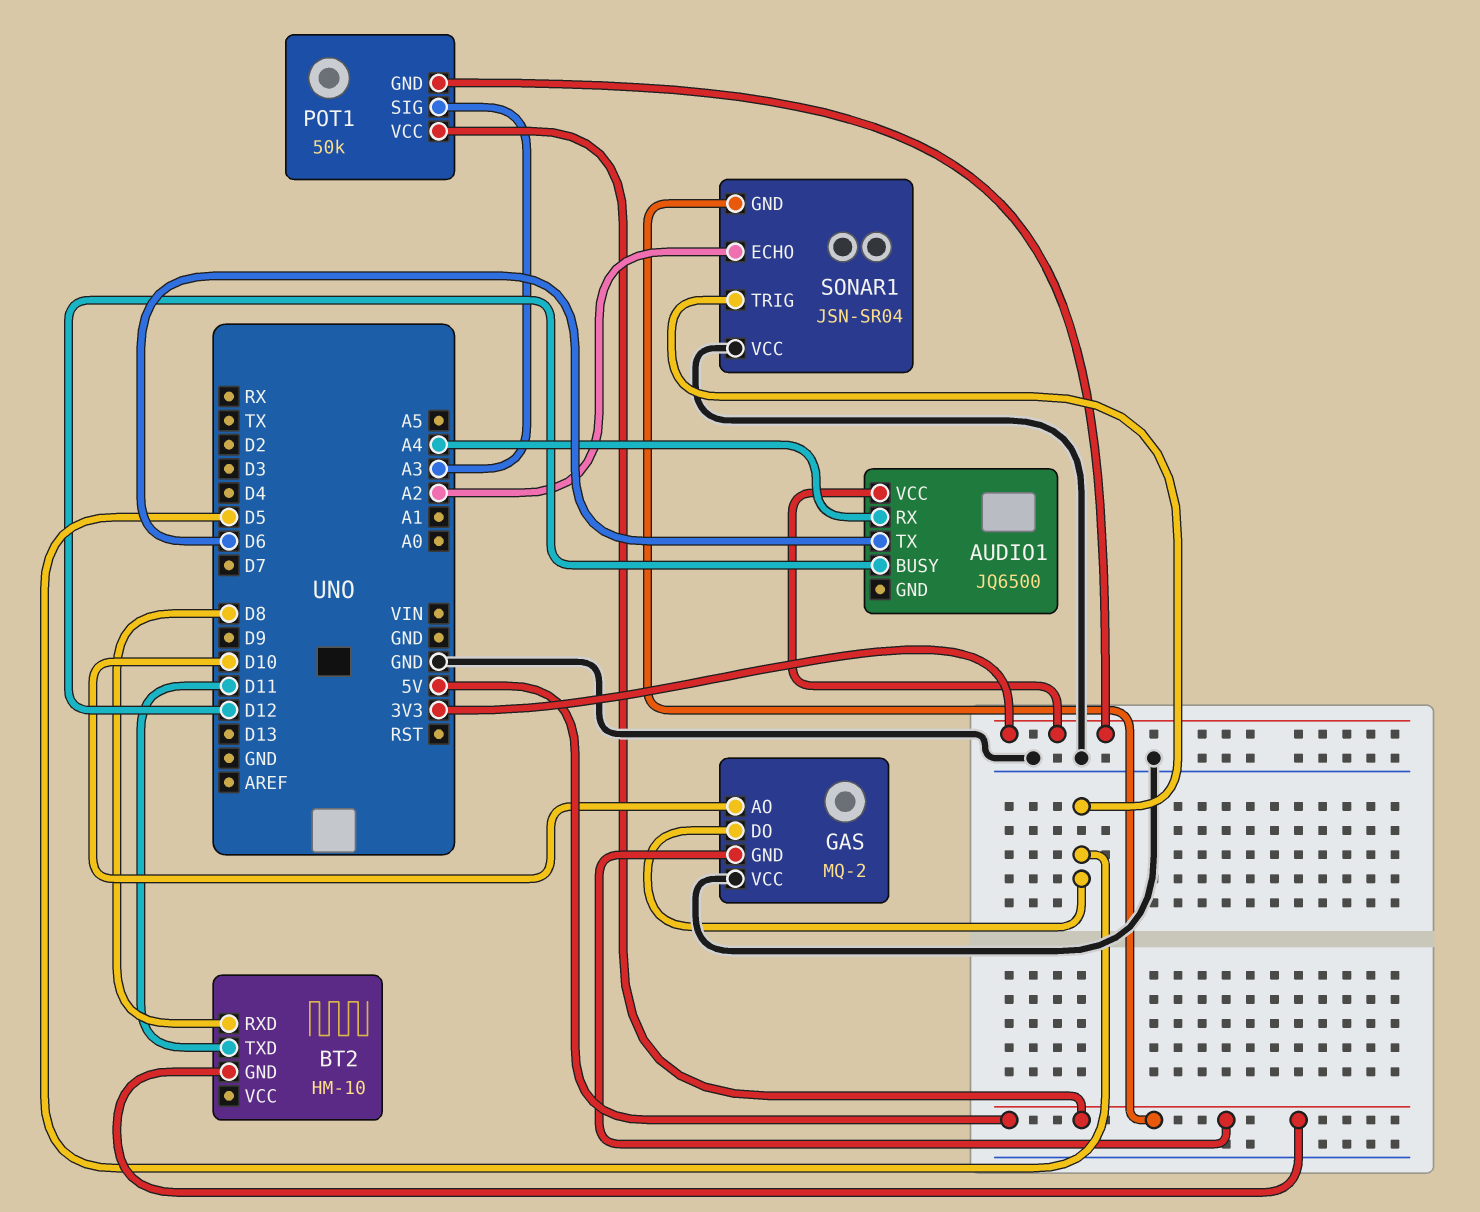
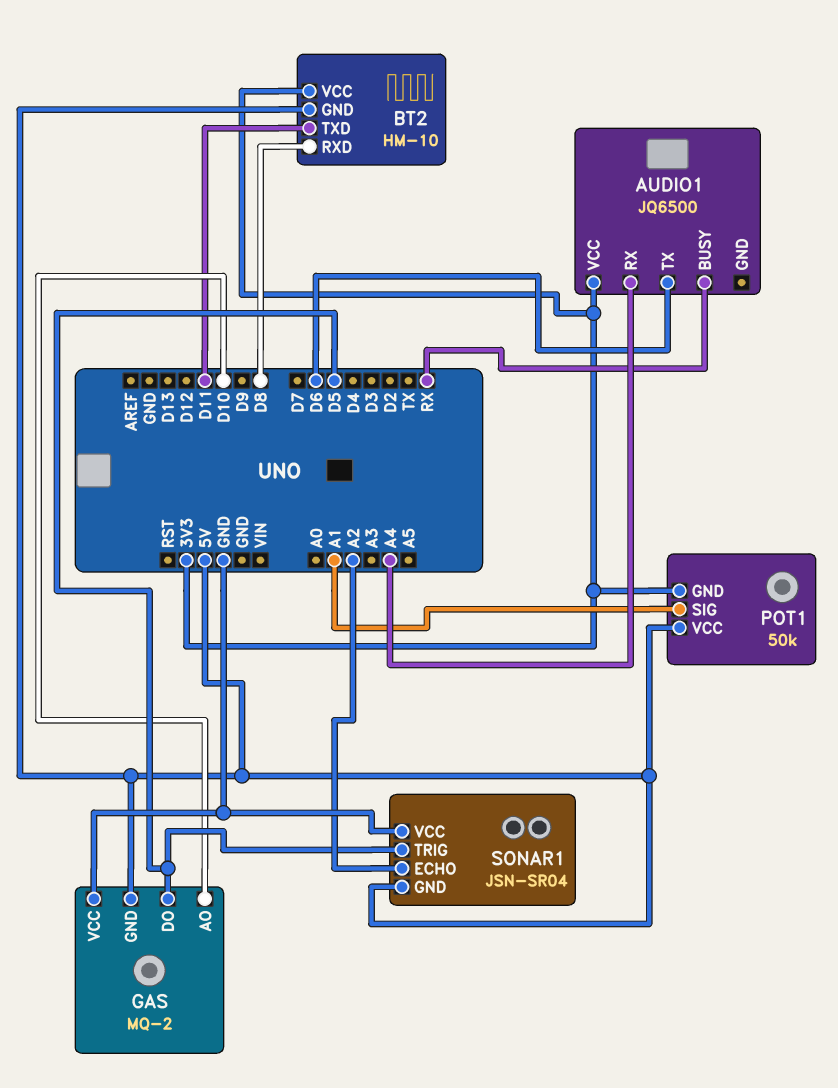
AUDIO1 pin BUSY: D12 -> RX
BT2 pin VCC: none -> 3V3
POT1 pin SIG: A3 -> A1

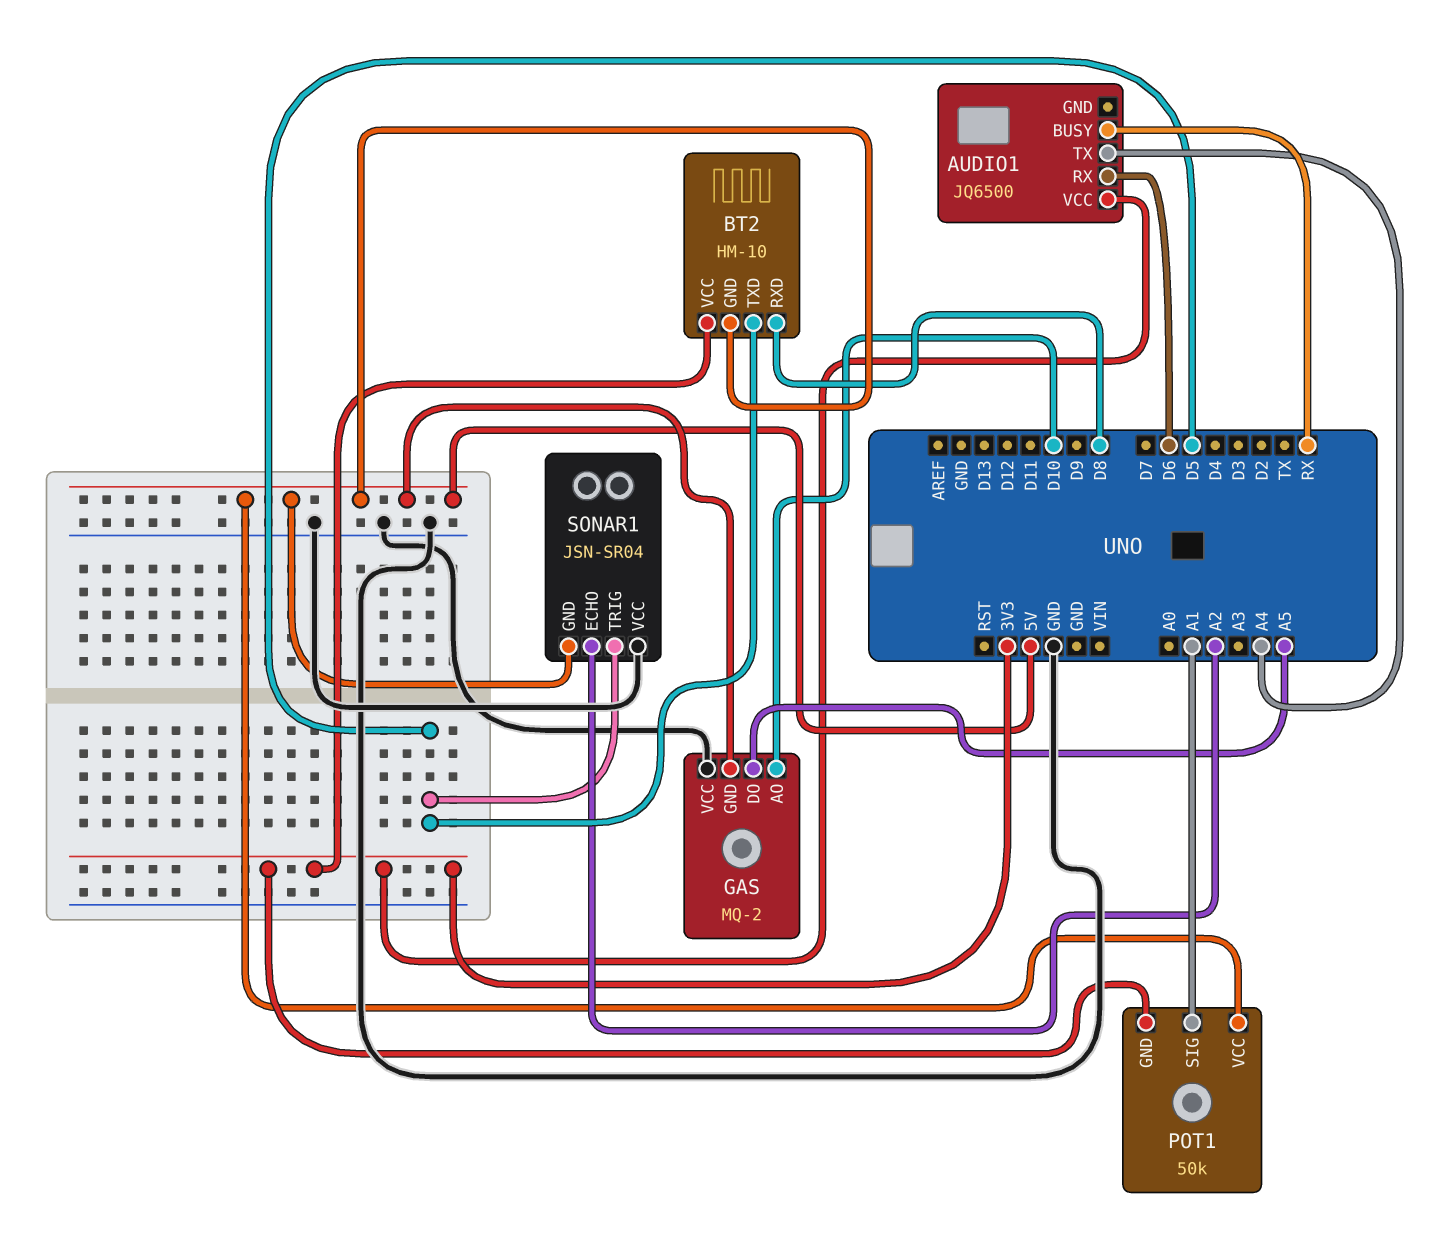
AUDIO1 pin RX: A4 -> D6
AUDIO1 pin TX: D6 -> A4
BT2 pin TXD: D11 -> D5
GAS pin DO: D5 -> A5

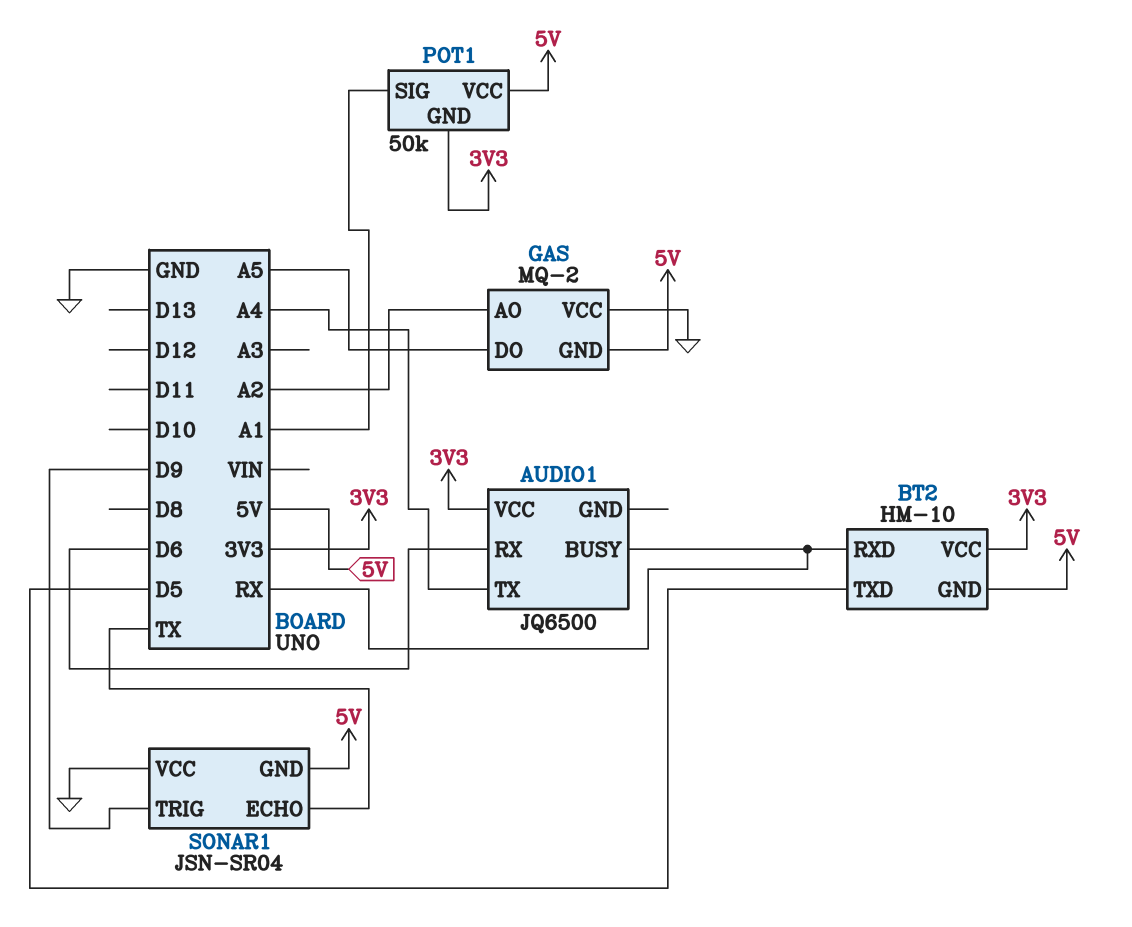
BT2 pin RXD: D8 -> RX
GAS pin AO: D10 -> A2
SONAR1 pin ECHO: A2 -> TX
SONAR1 pin TRIG: D5 -> D9

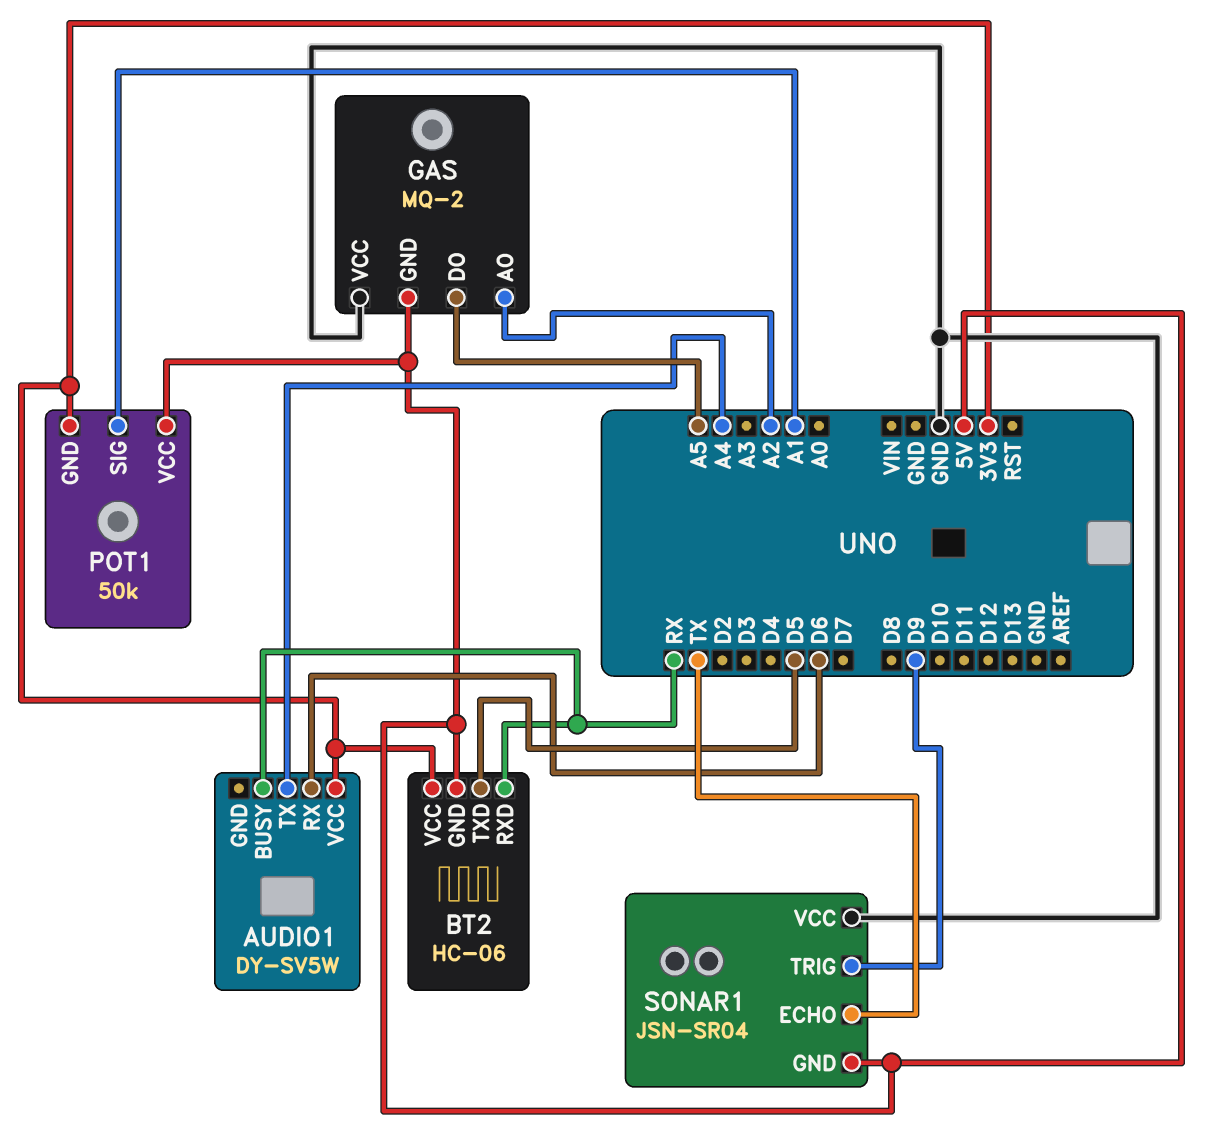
AUDIO1: JQ6500 -> DY-SV5W
BT2: HM-10 -> HC-06

